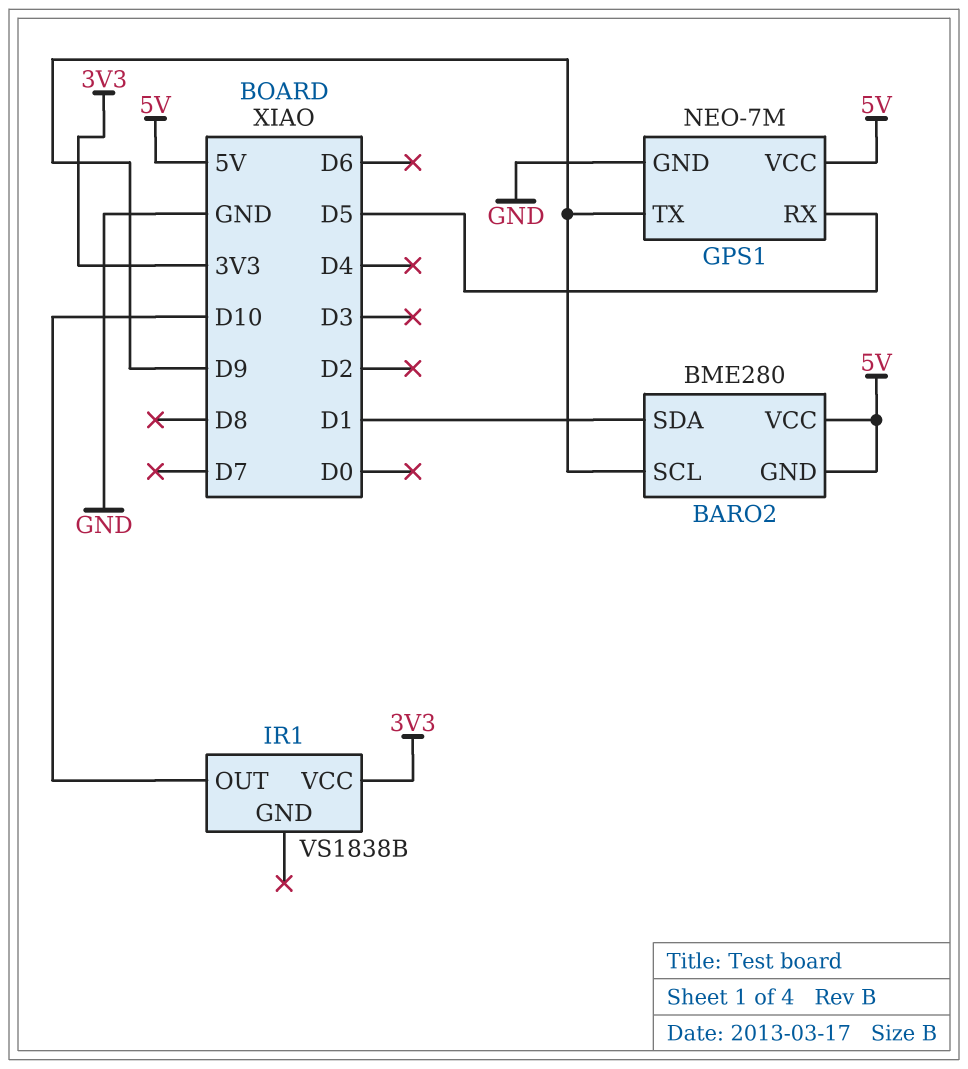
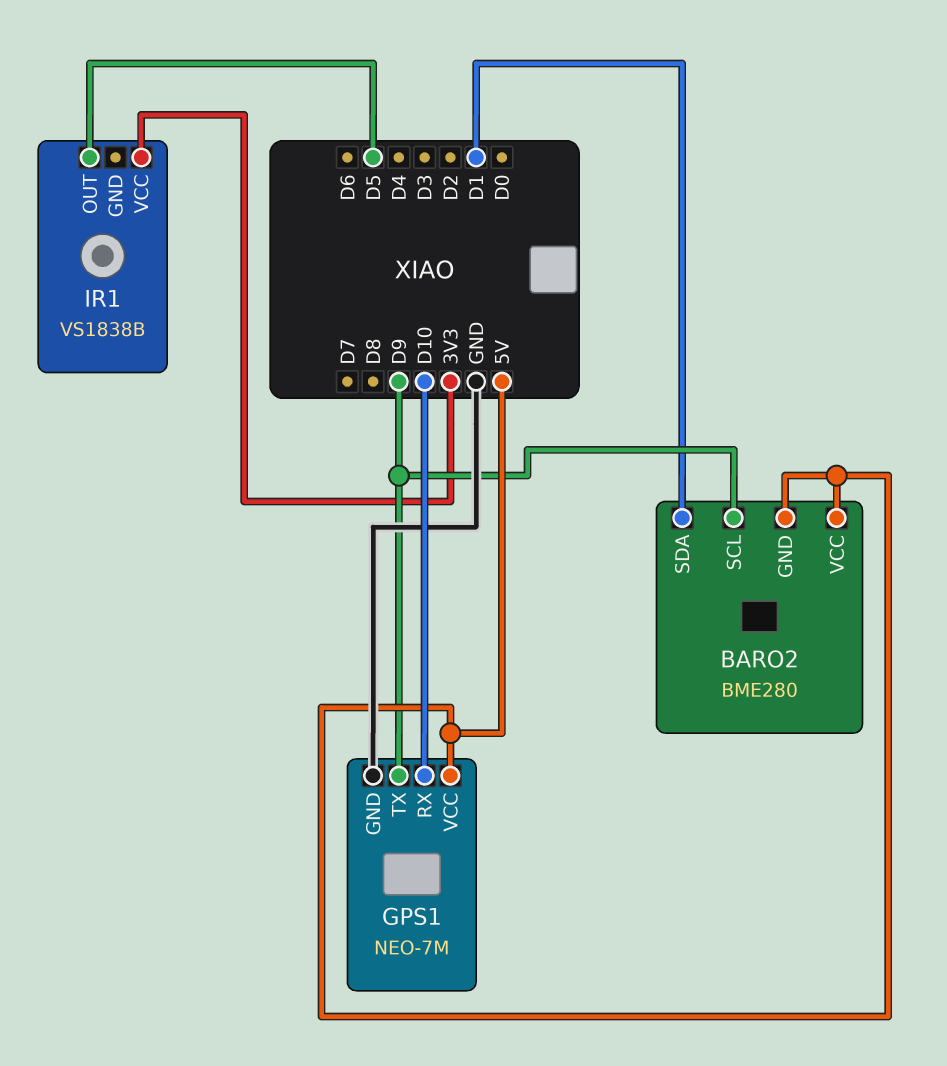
GPS1 pin RX: D5 -> D10
IR1 pin OUT: D10 -> D5

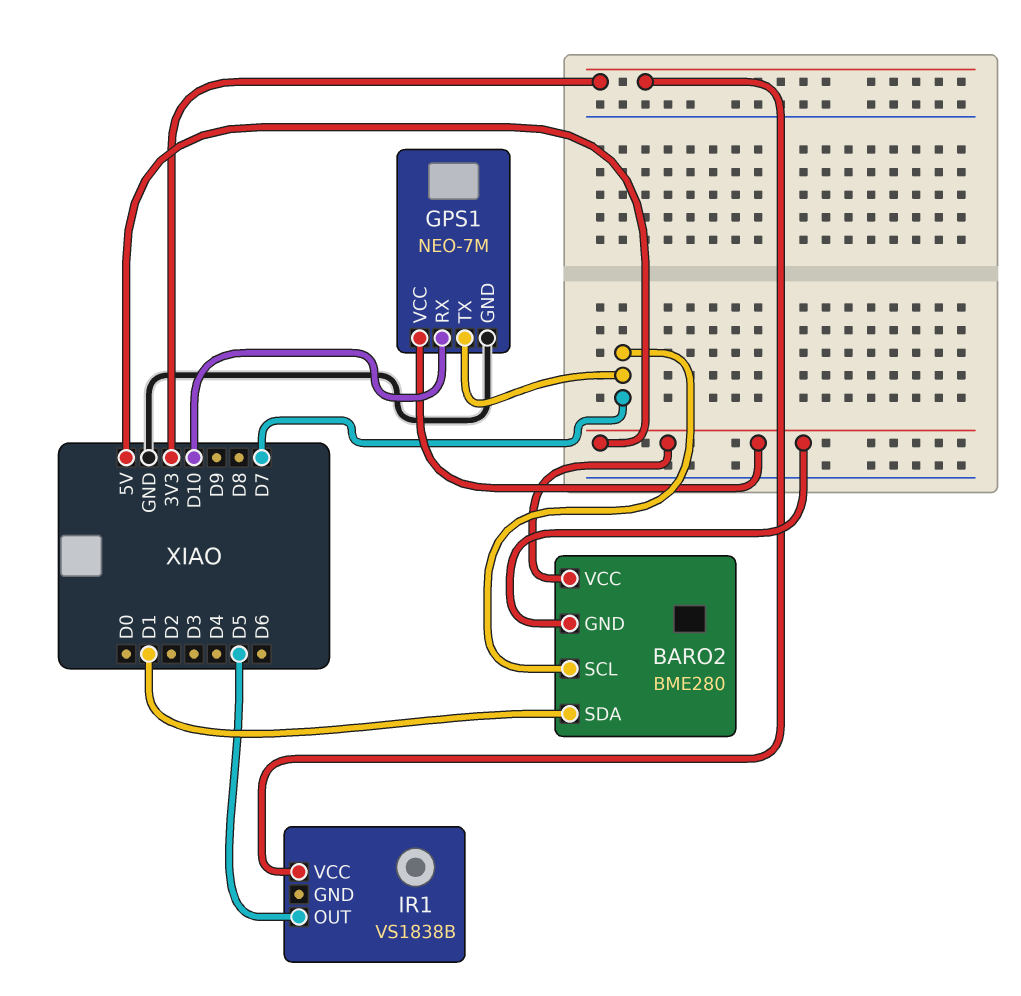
BARO2 pin SCL: D9 -> D7
GPS1 pin TX: D9 -> D7

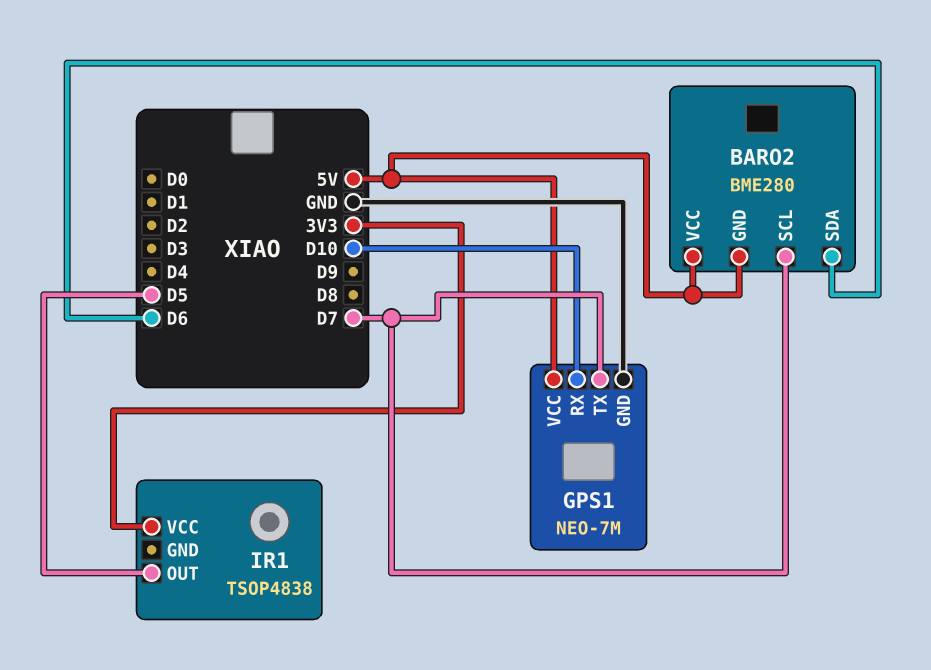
BARO2 pin SDA: D1 -> D6
IR1: VS1838B -> TSOP4838

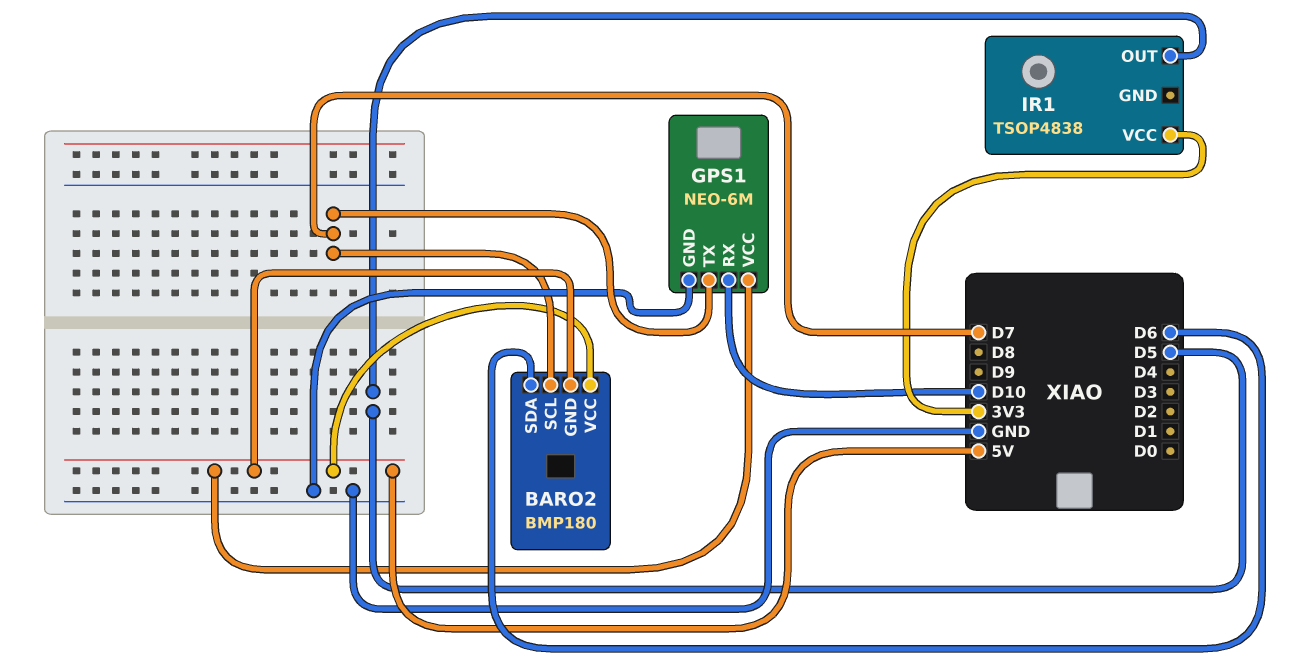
BARO2: BME280 -> BMP180
GPS1: NEO-7M -> NEO-6M

